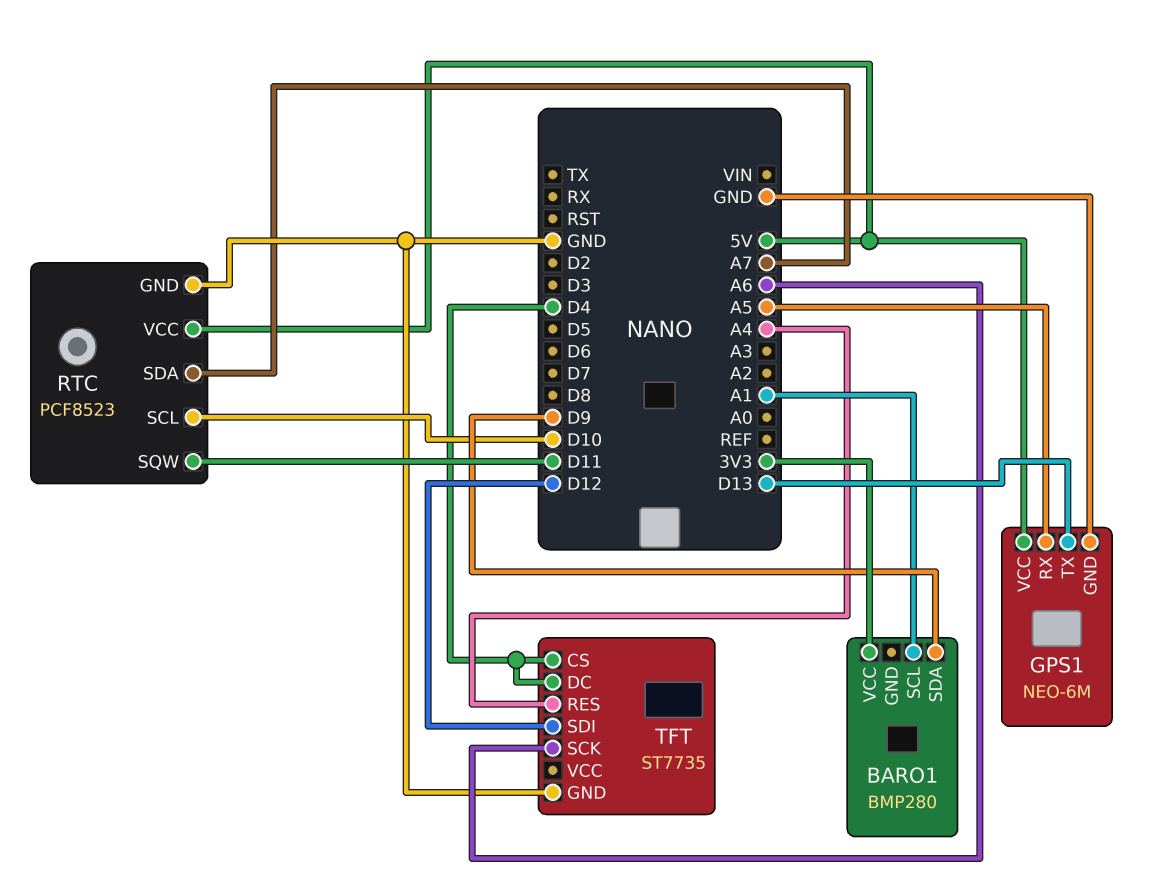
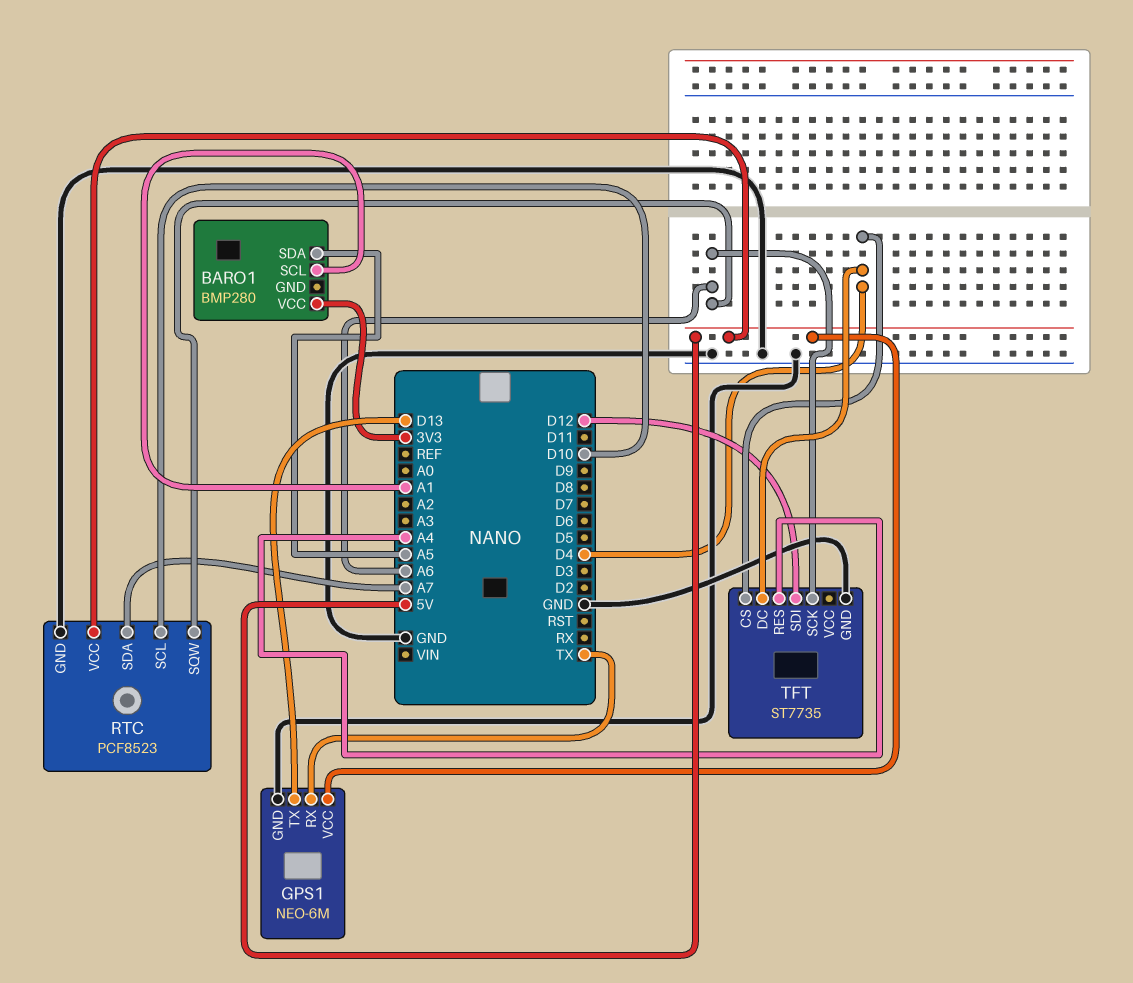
BARO1 pin SDA: D9 -> A5
GPS1 pin RX: A5 -> TX
RTC pin SQW: D11 -> A6

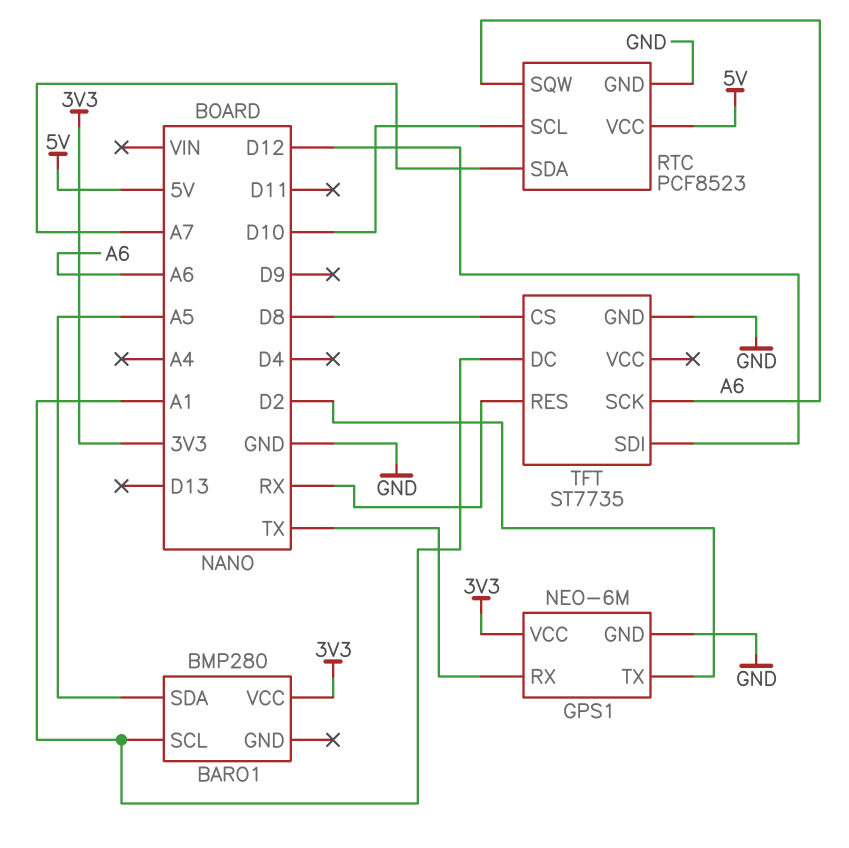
GPS1 pin TX: D13 -> D2
GPS1 pin VCC: 5V -> 3V3
TFT pin CS: D4 -> D8
TFT pin DC: D4 -> A1
TFT pin RES: A4 -> RX

